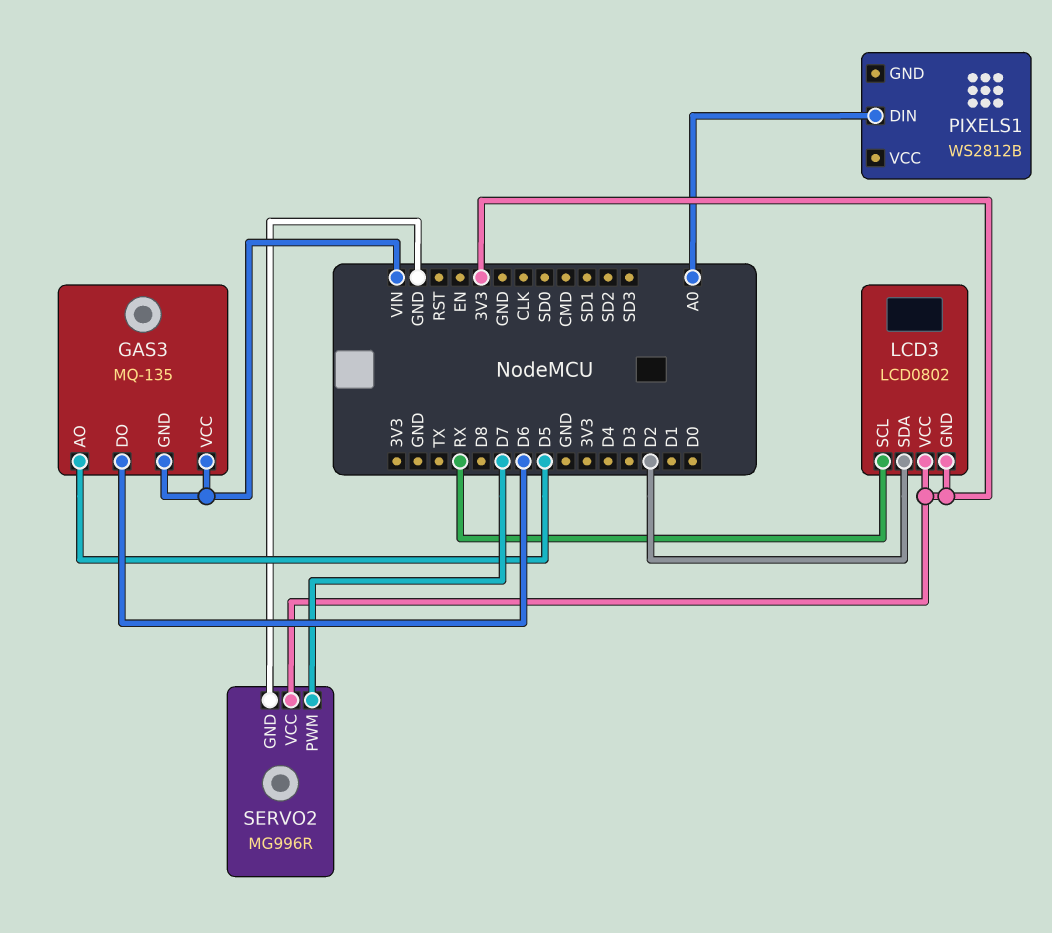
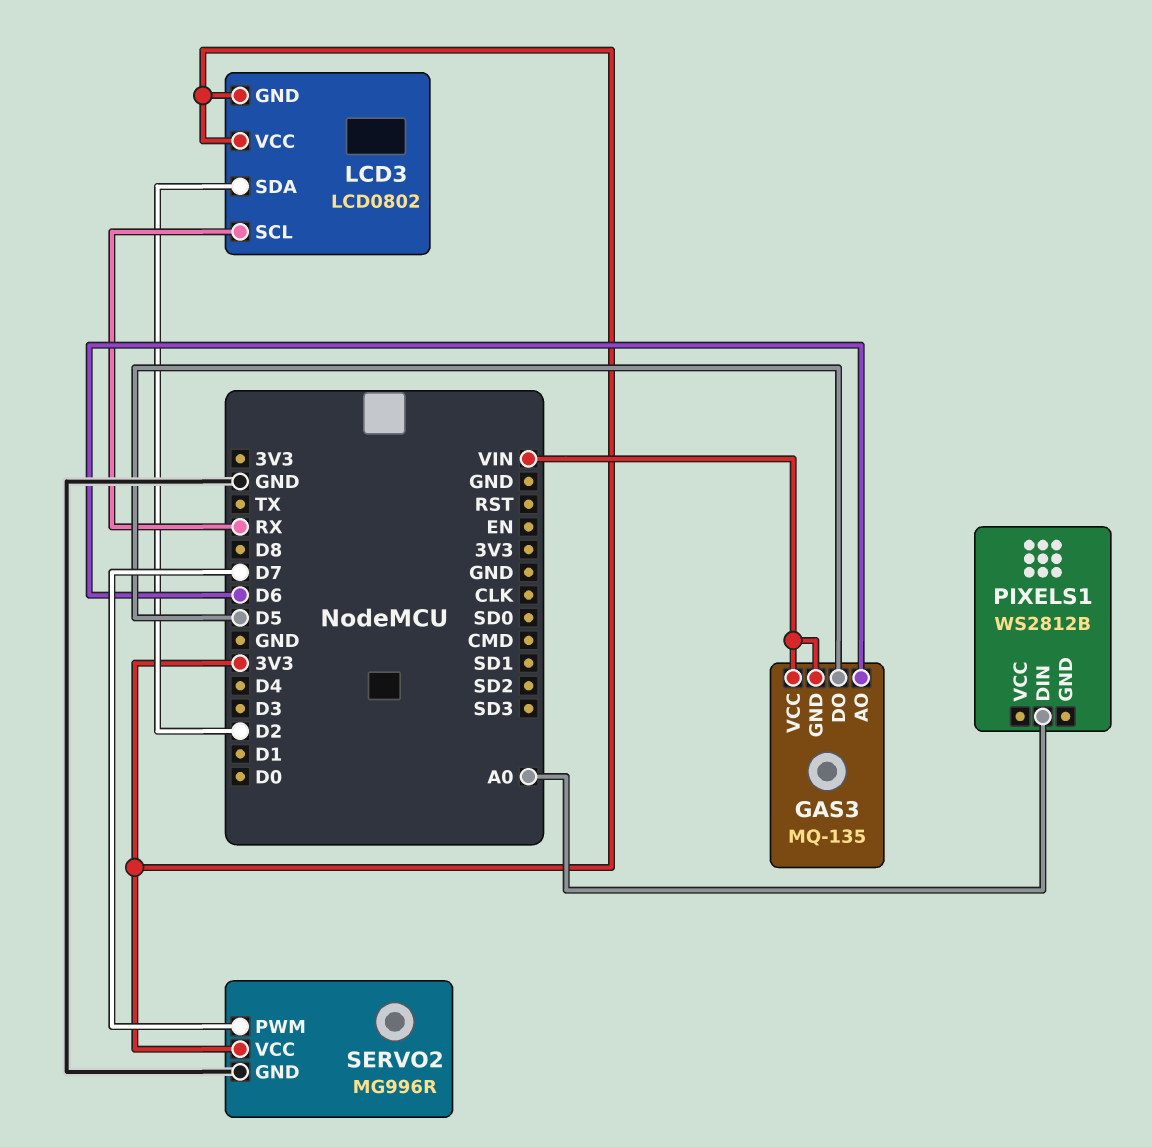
GAS3 pin AO: D5 -> D6
GAS3 pin DO: D6 -> D5

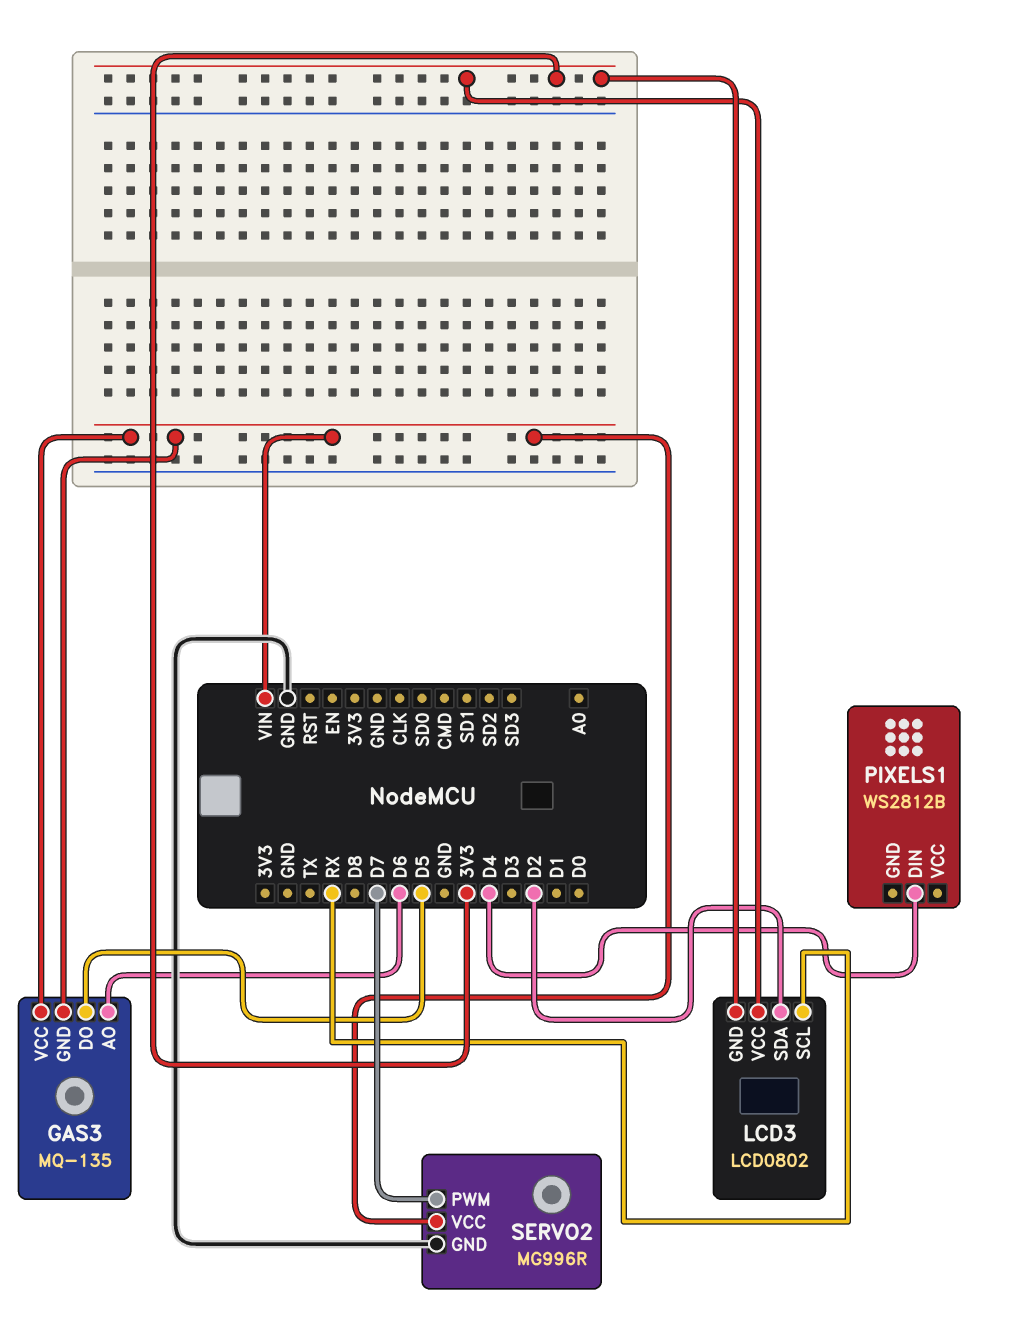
PIXELS1 pin DIN: A0 -> D4
SERVO2 pin VCC: 3V3 -> VIN

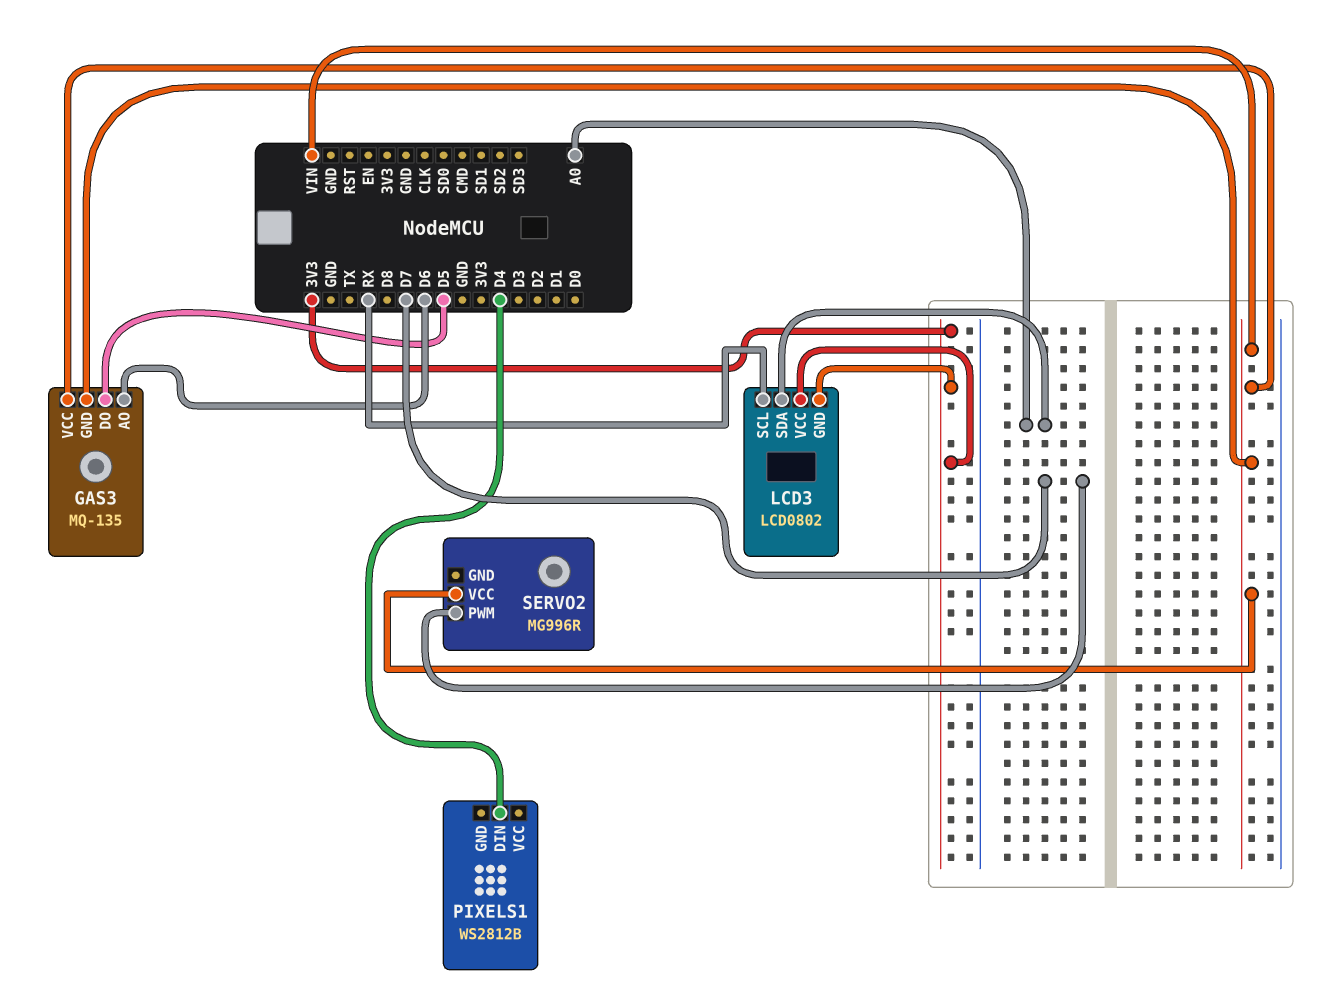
LCD3 pin SDA: D2 -> A0
SERVO2 pin GND: GND -> none

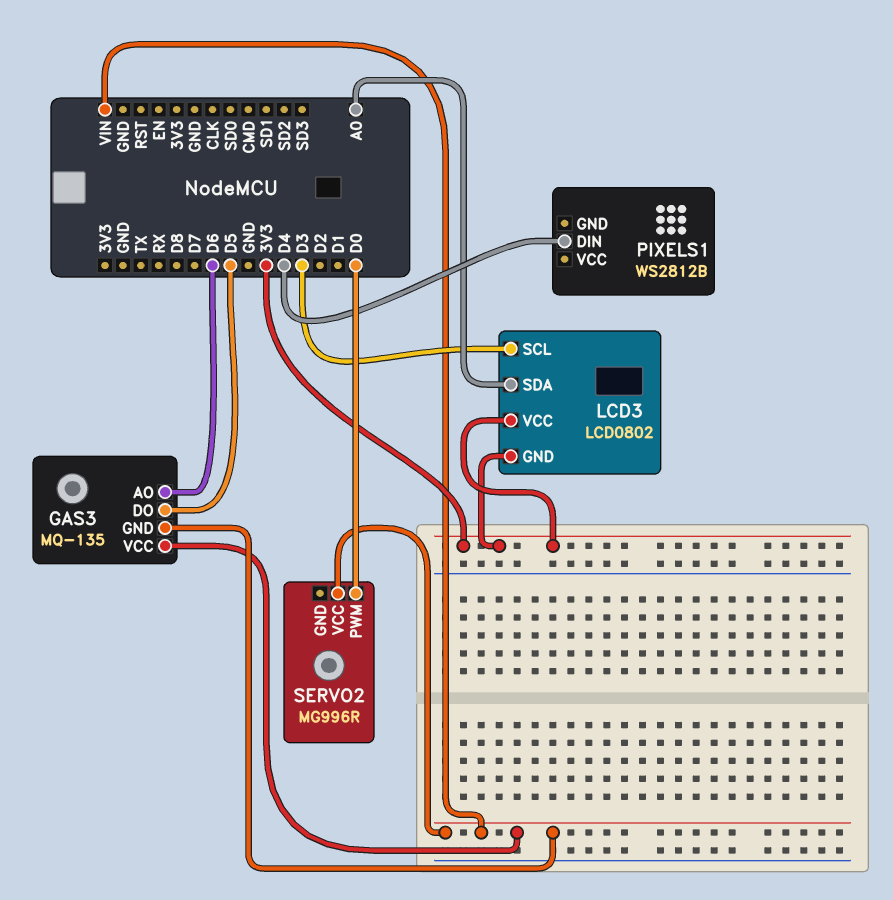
LCD3 pin SCL: RX -> D3
SERVO2 pin PWM: D7 -> D0

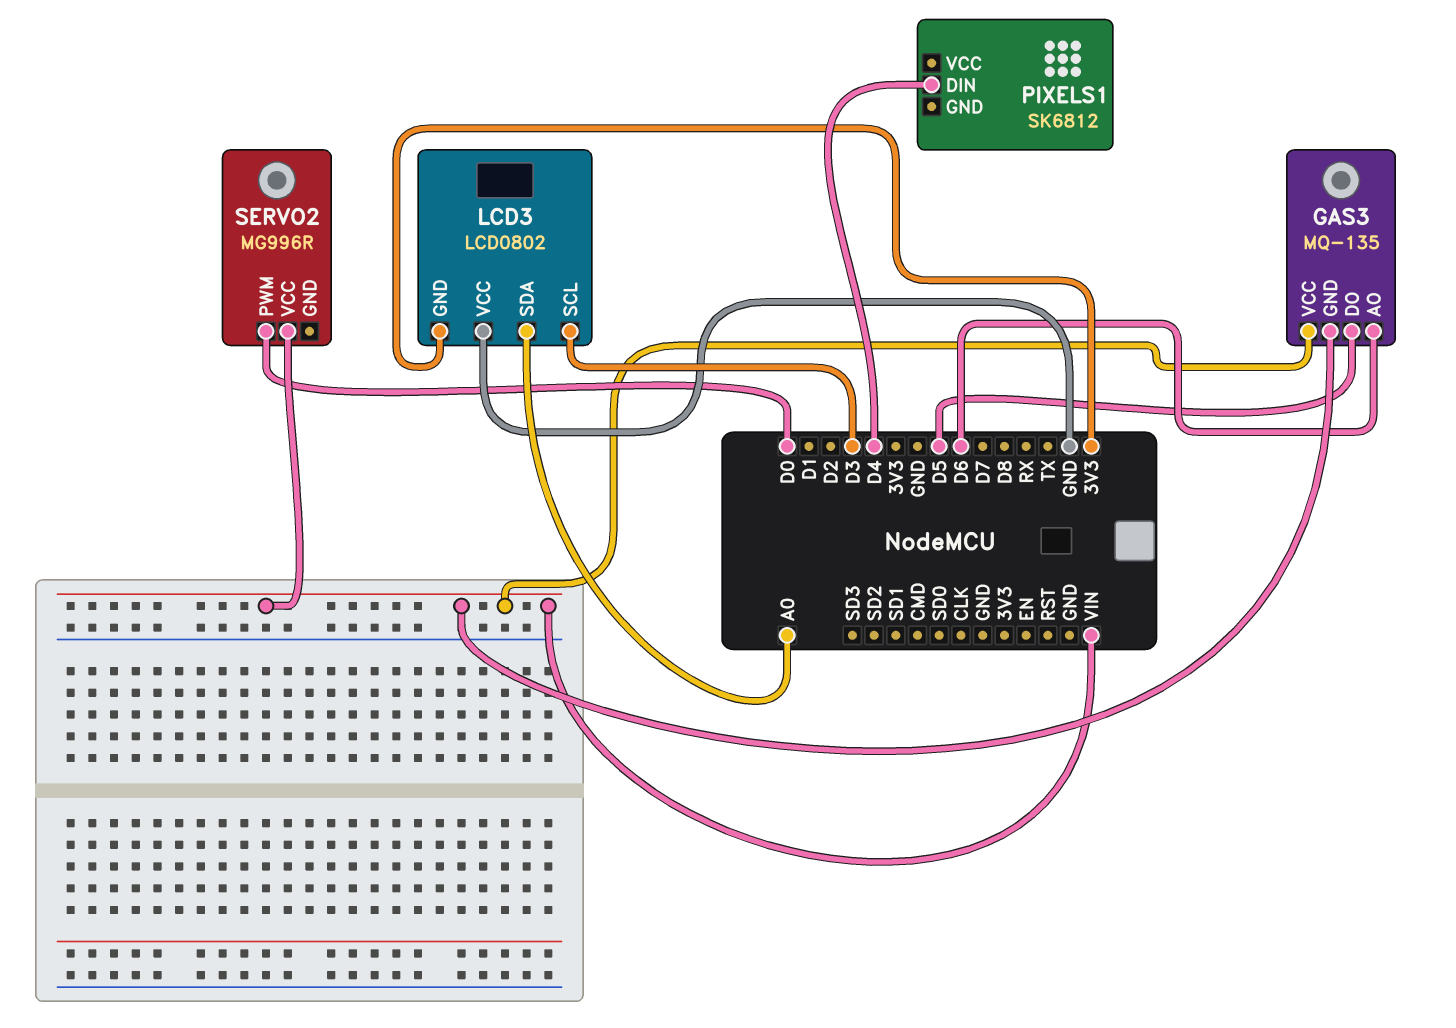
LCD3 pin VCC: 3V3 -> GND
PIXELS1: WS2812B -> SK6812

